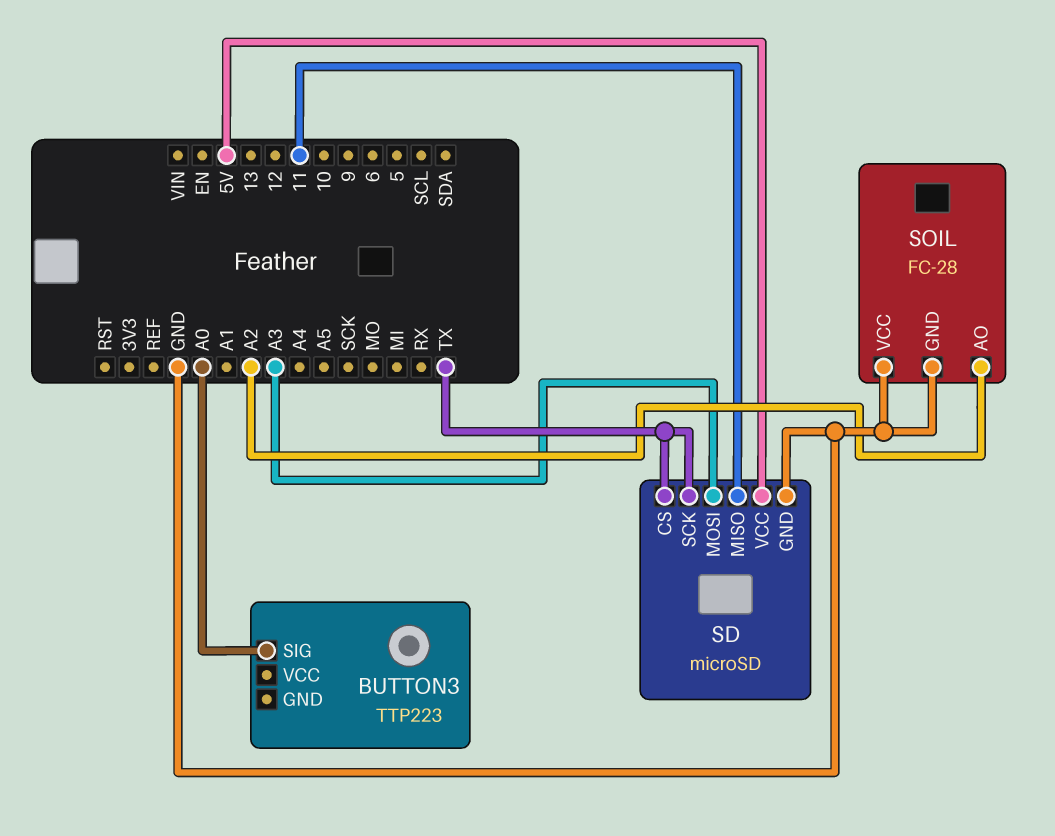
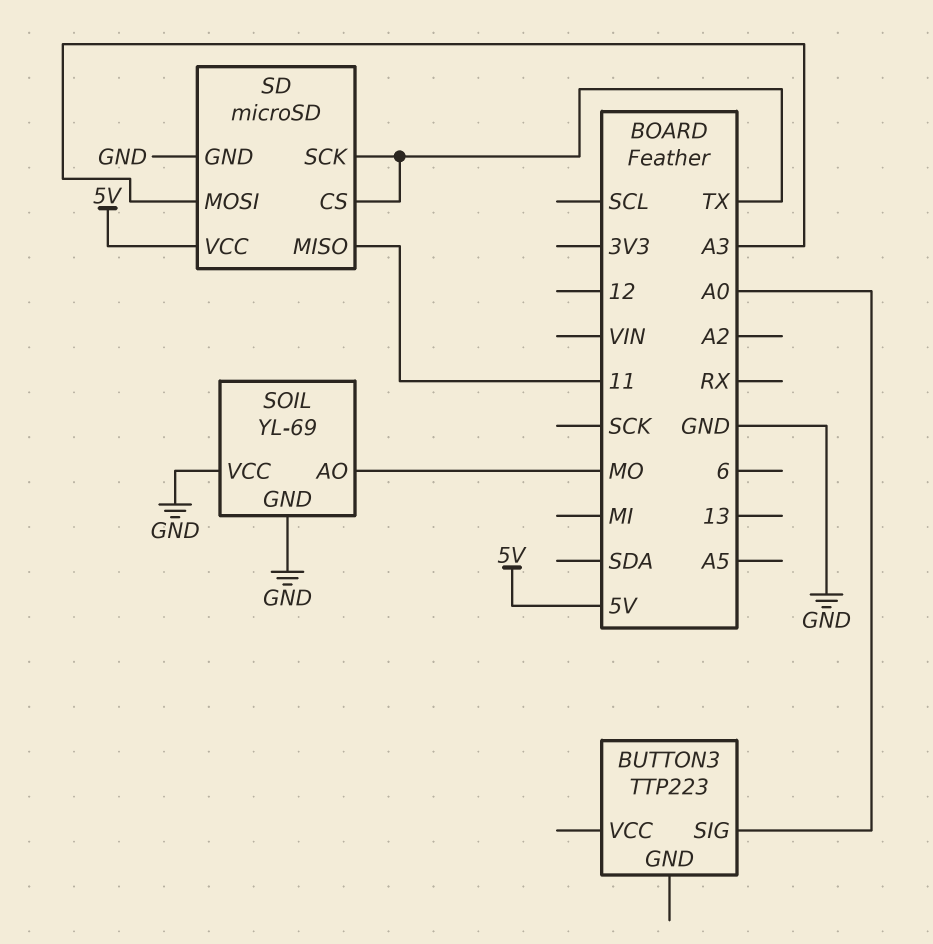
SOIL: FC-28 -> YL-69
SOIL pin AO: A2 -> MO

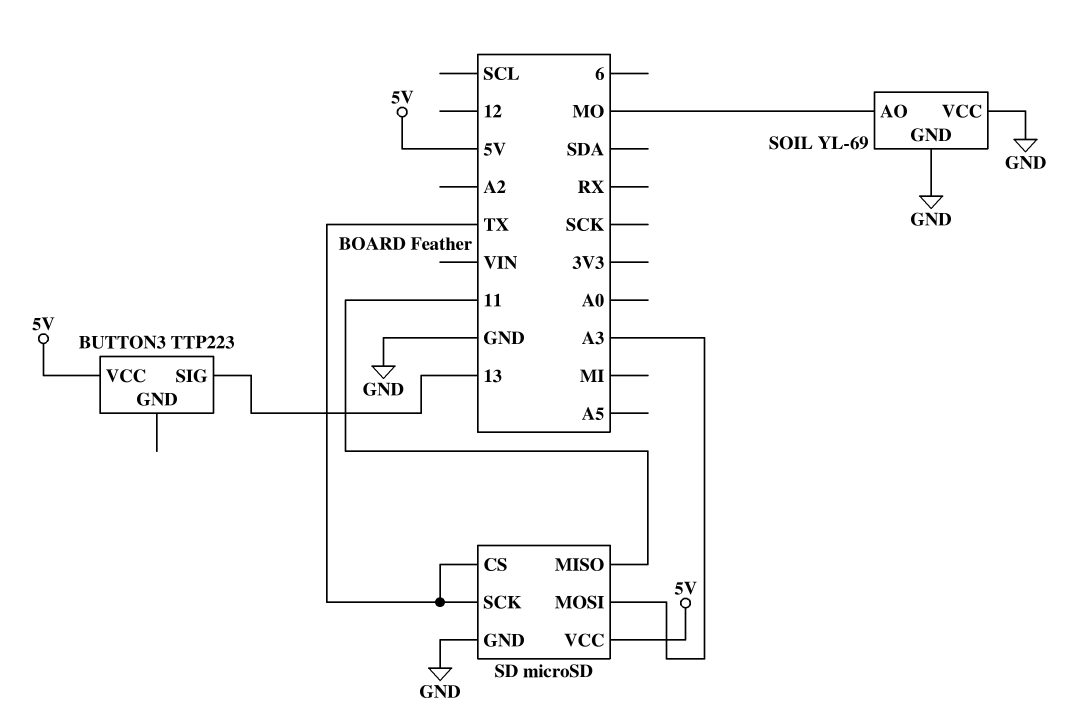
BUTTON3 pin SIG: A0 -> 13
BUTTON3 pin VCC: none -> 5V

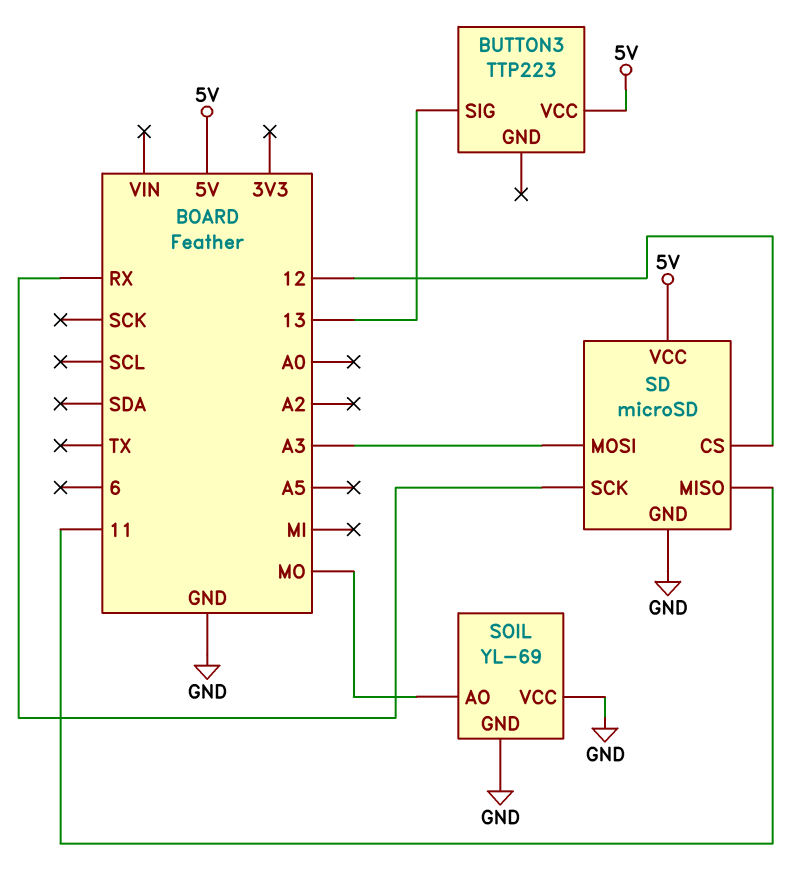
SD pin CS: TX -> 12
SD pin SCK: TX -> RX

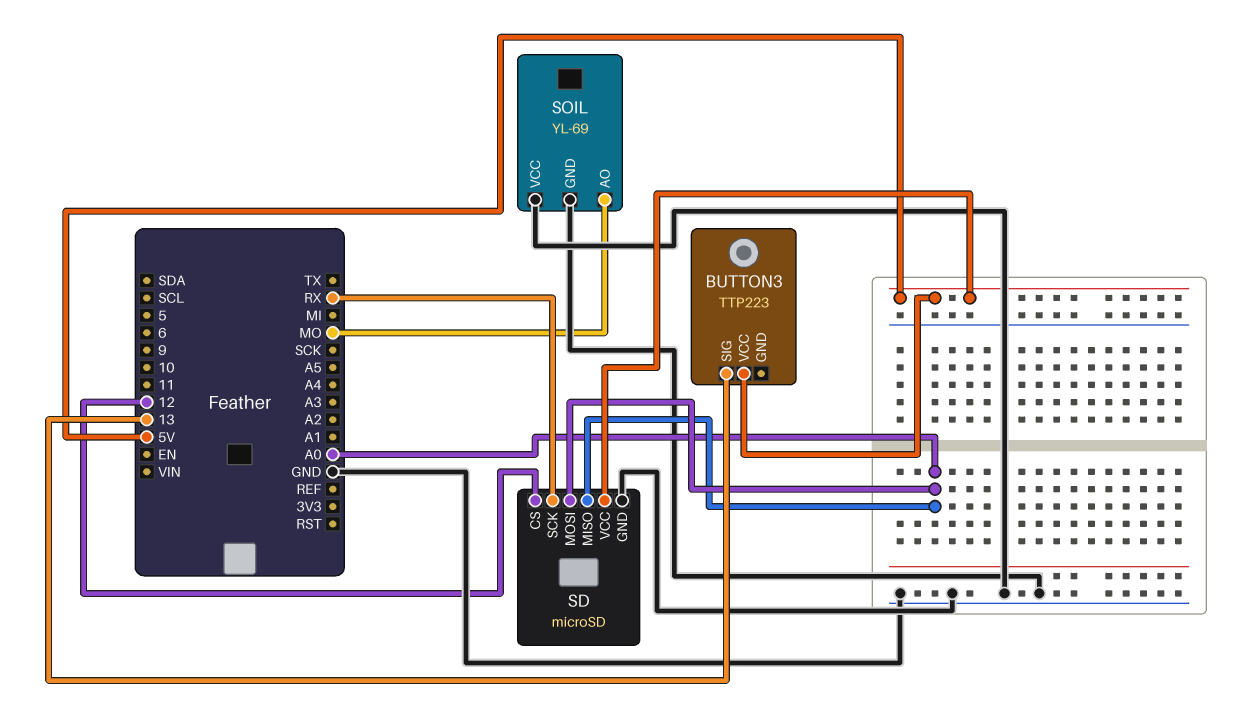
SD pin MISO: 11 -> A0
SD pin MOSI: A3 -> A0

